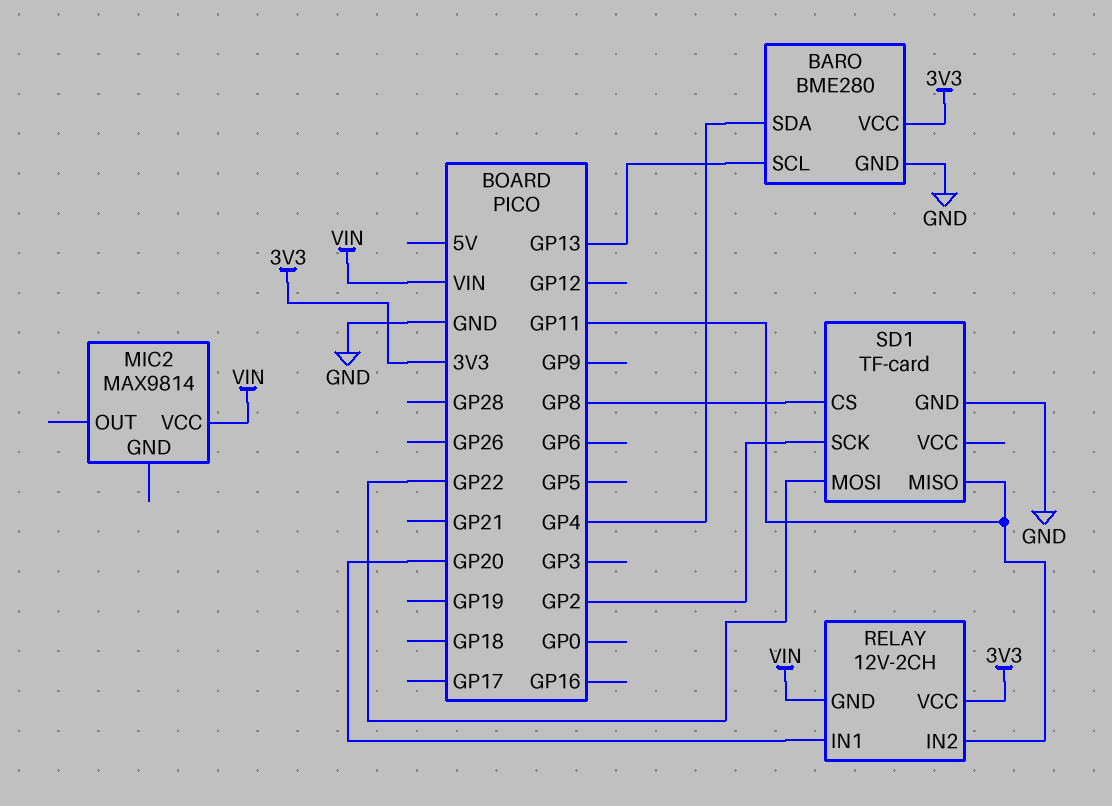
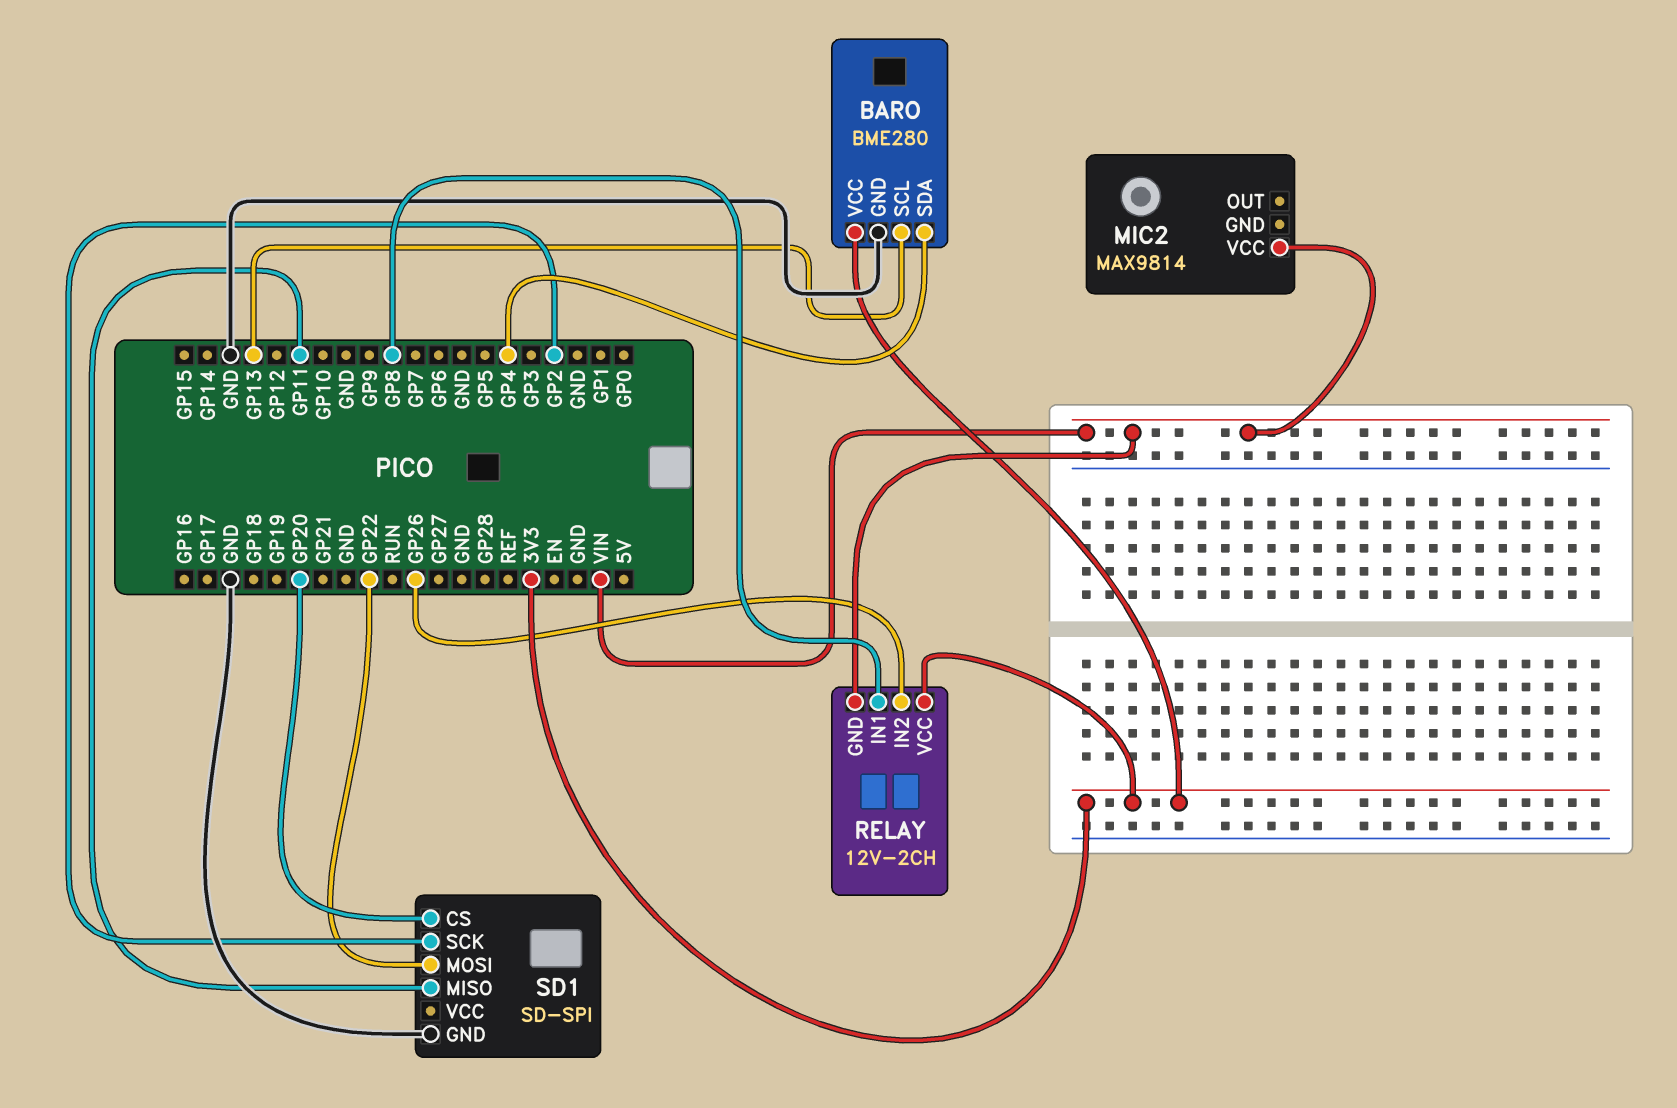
RELAY pin IN1: GP20 -> GP8
RELAY pin IN2: GP11 -> GP26
SD1: TF-card -> SD-SPI
SD1 pin CS: GP8 -> GP20

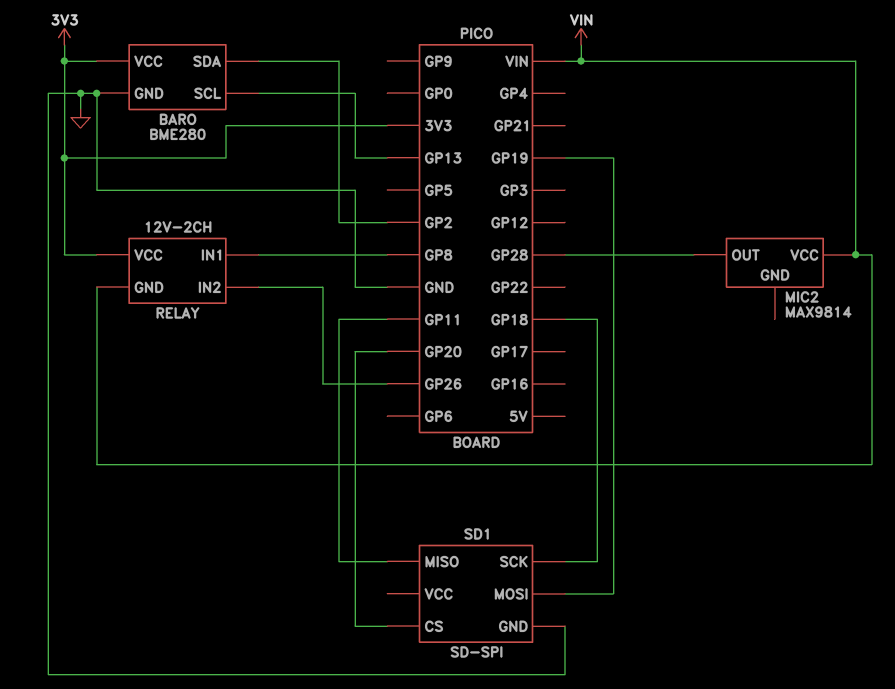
BARO pin SDA: GP4 -> GP2
MIC2 pin OUT: none -> GP28
SD1 pin MOSI: GP22 -> GP19
SD1 pin SCK: GP2 -> GP18

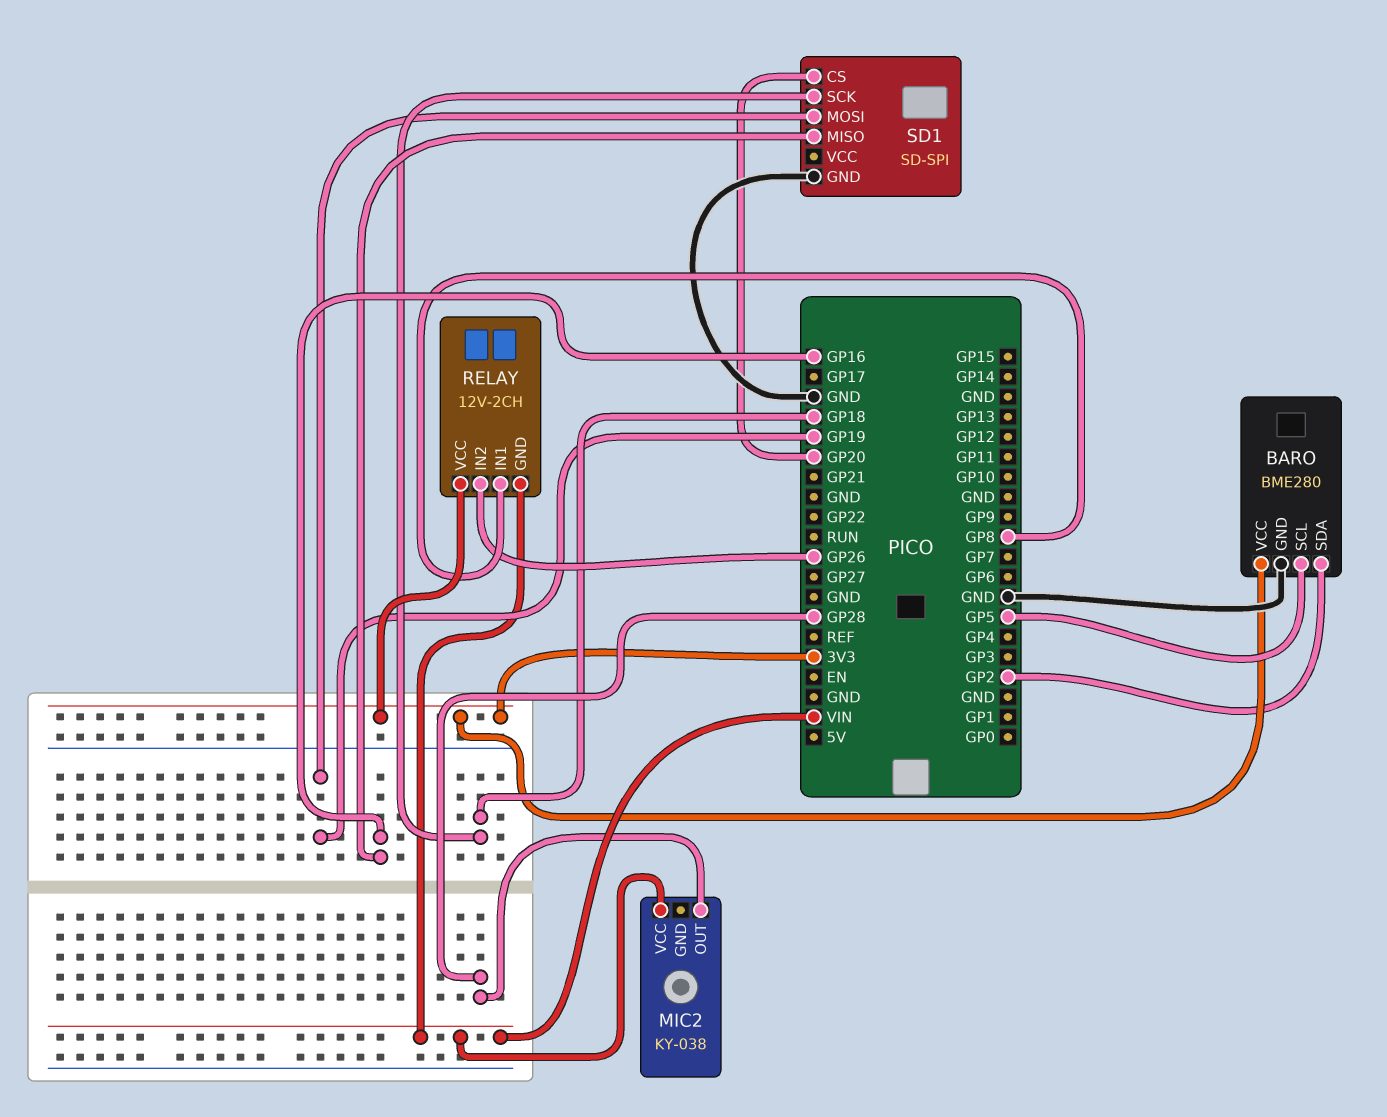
BARO pin SCL: GP13 -> GP5
MIC2: MAX9814 -> KY-038
SD1 pin MISO: GP11 -> GP16

